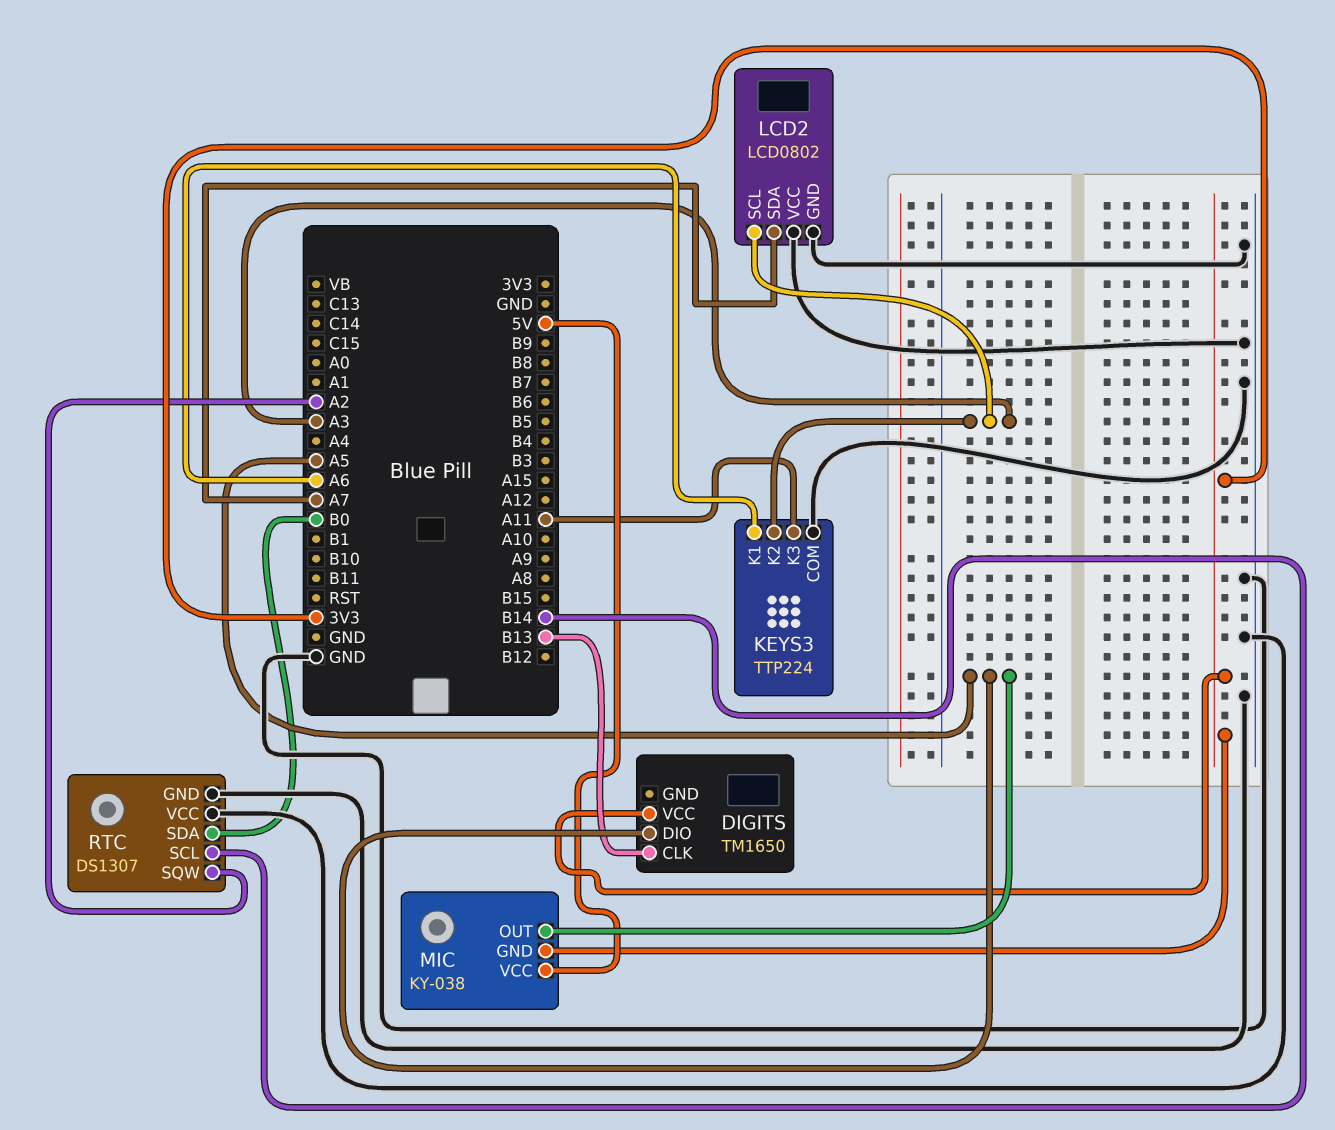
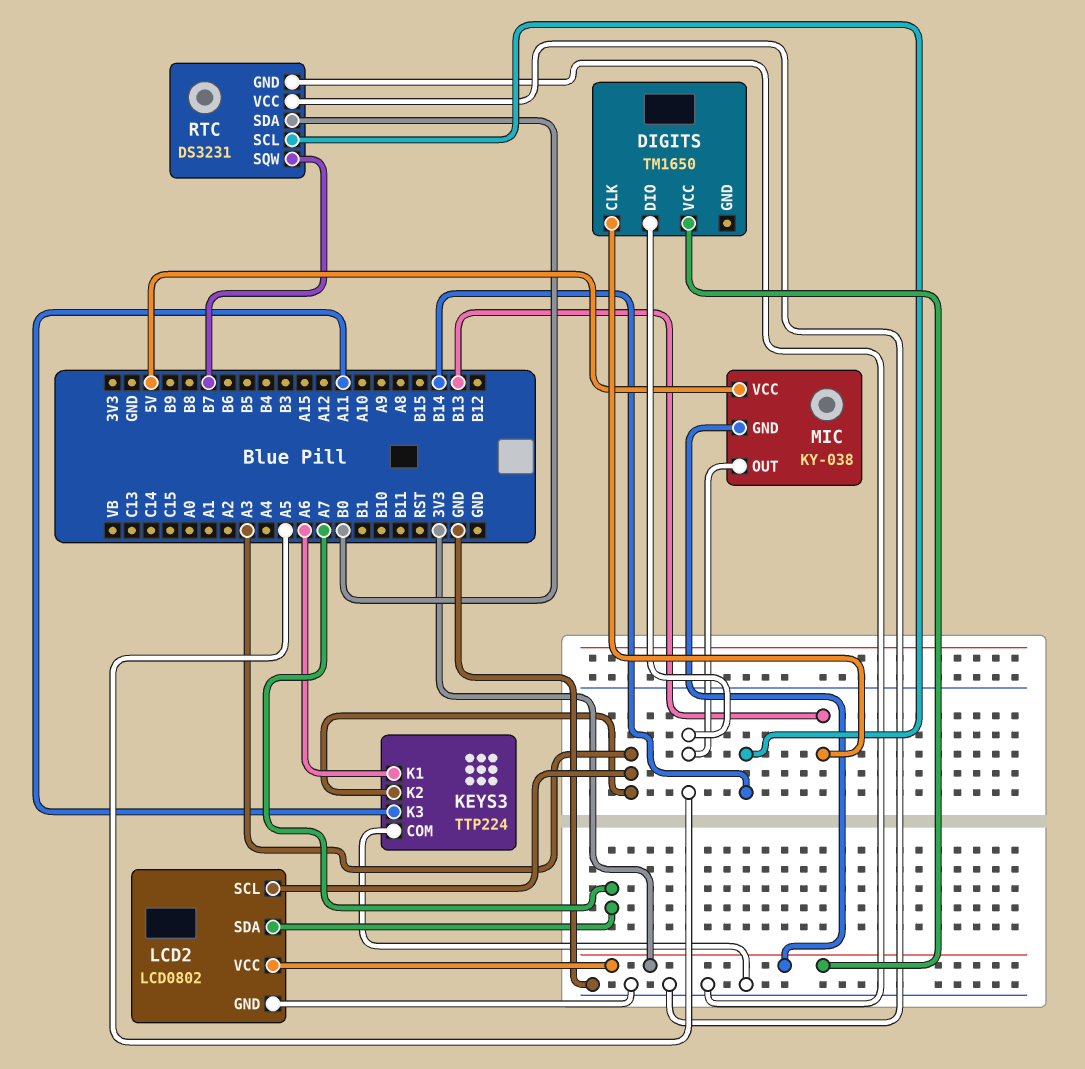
LCD2 pin VCC: GND -> 3V3
RTC: DS1307 -> DS3231
RTC pin SQW: A2 -> B7

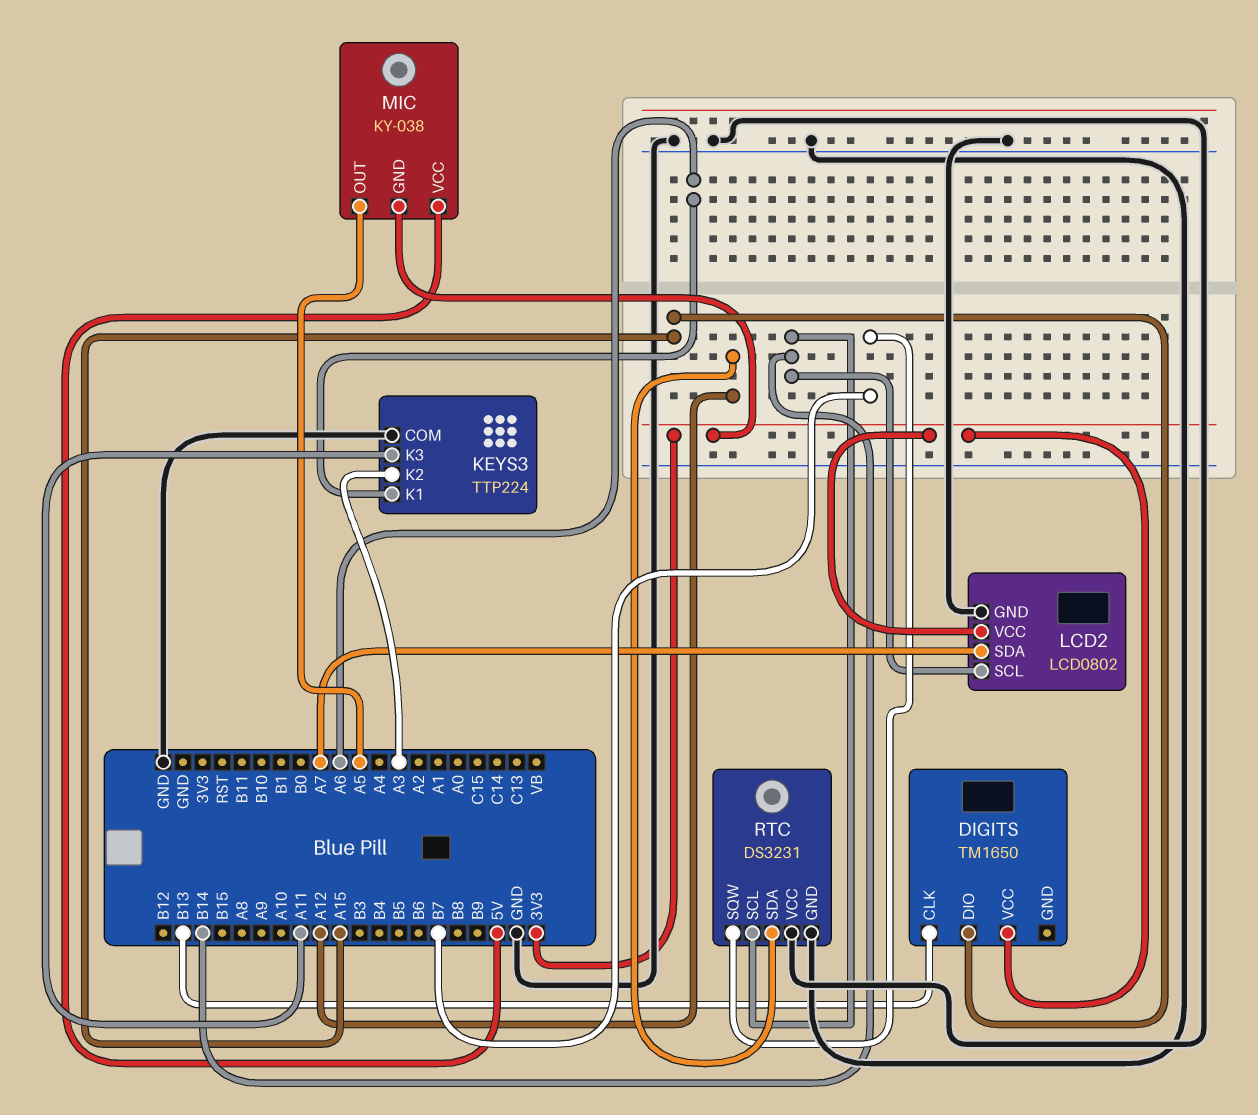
DIGITS pin DIO: A5 -> A15
LCD2 pin SCL: A3 -> B14
RTC pin SDA: B0 -> A12

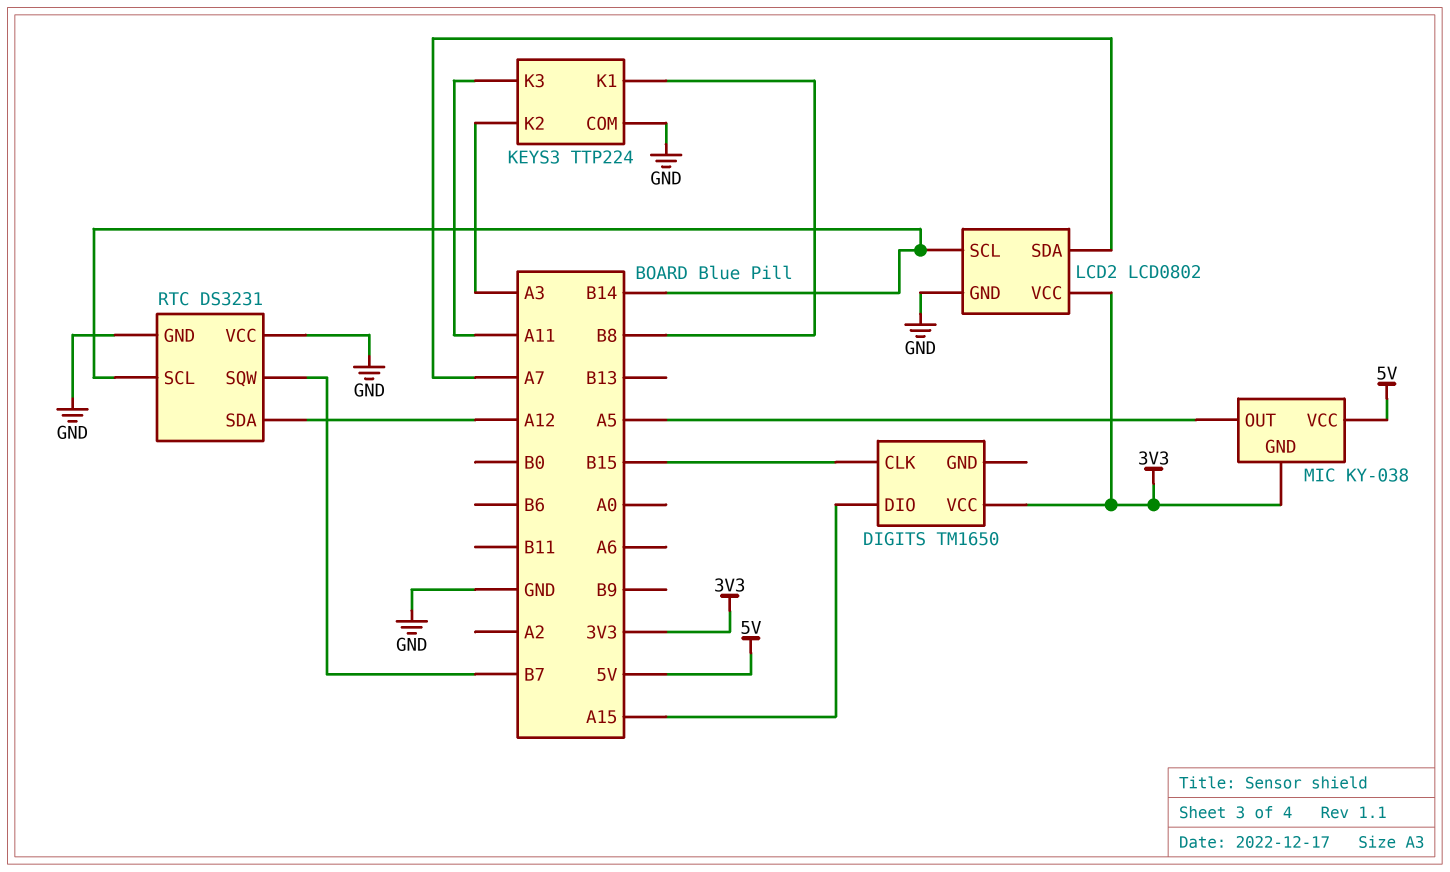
DIGITS pin CLK: B13 -> B15
KEYS3 pin K1: A6 -> B8

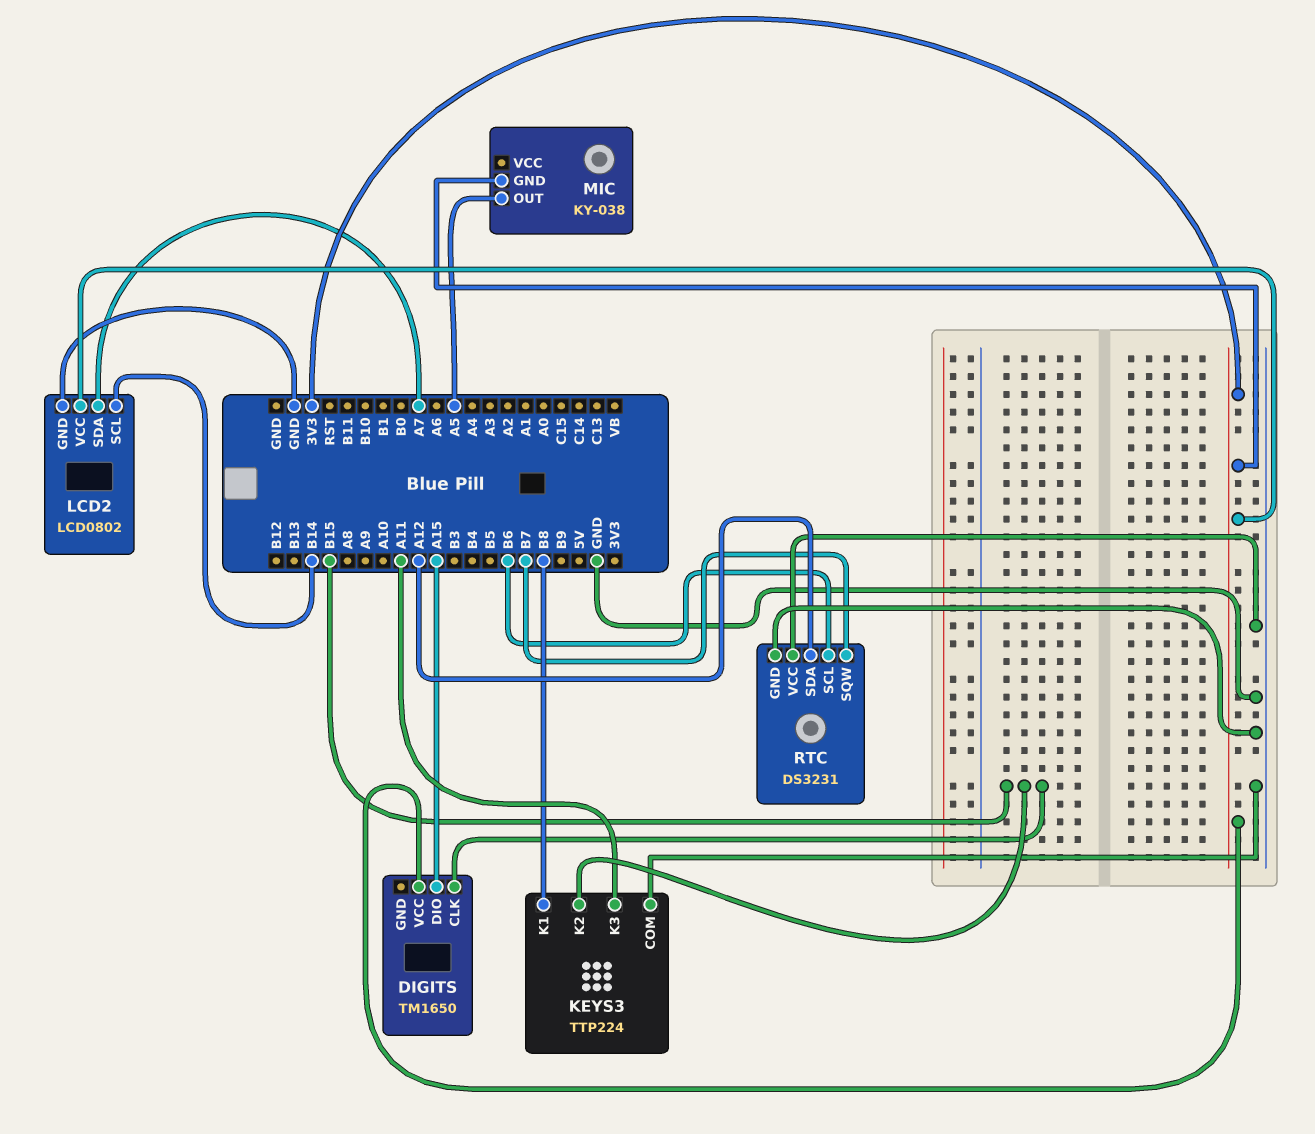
KEYS3 pin K2: A3 -> B15
MIC pin VCC: 5V -> none
RTC pin SCL: B14 -> B6

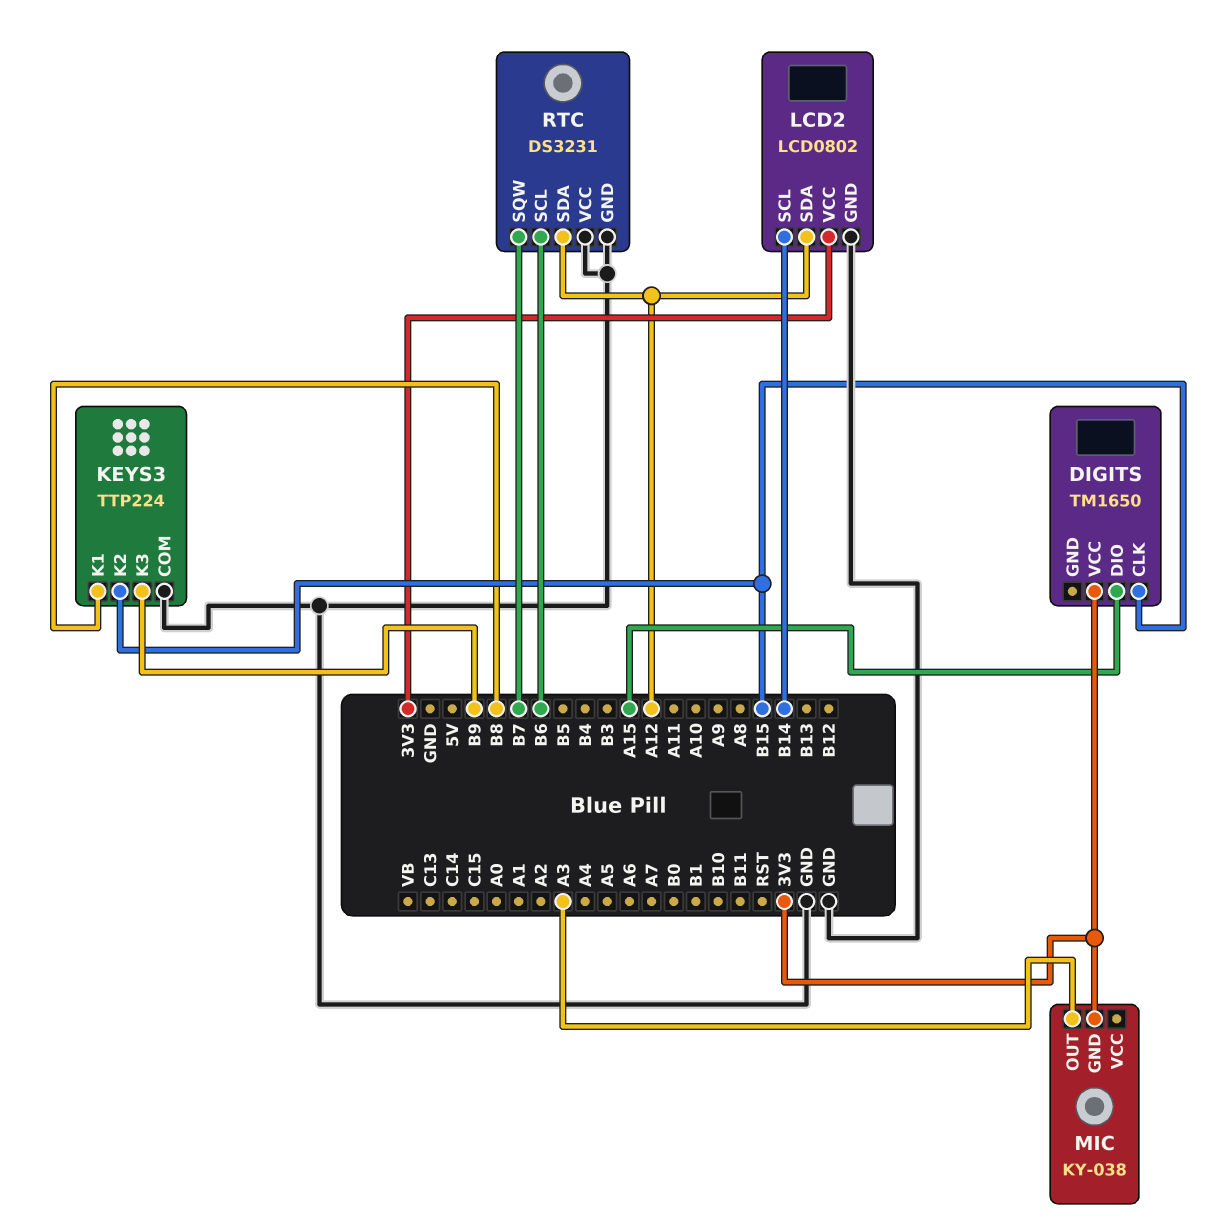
KEYS3 pin K3: A11 -> B9
LCD2 pin SDA: A7 -> A12
MIC pin OUT: A5 -> A3

